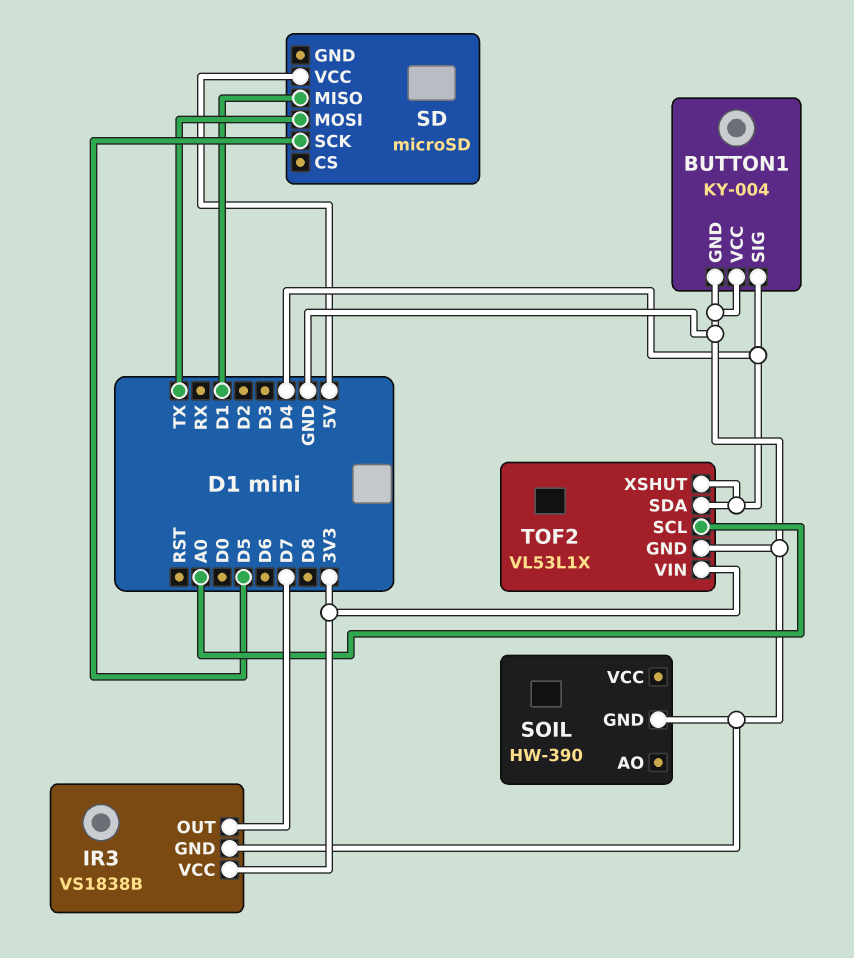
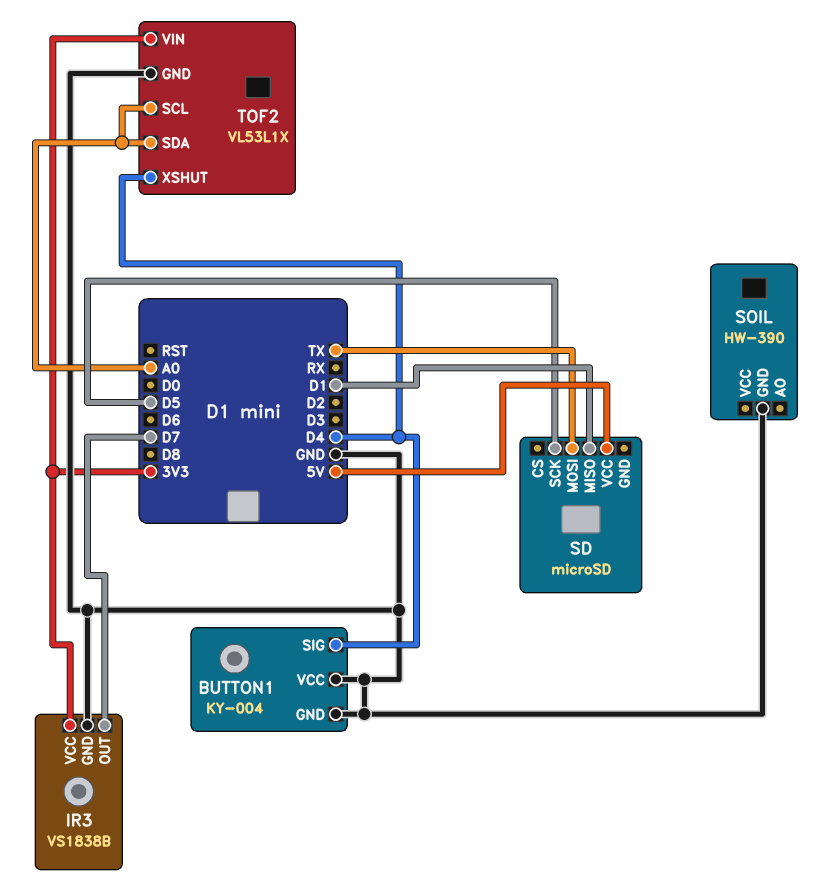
TOF2 pin SDA: D4 -> A0

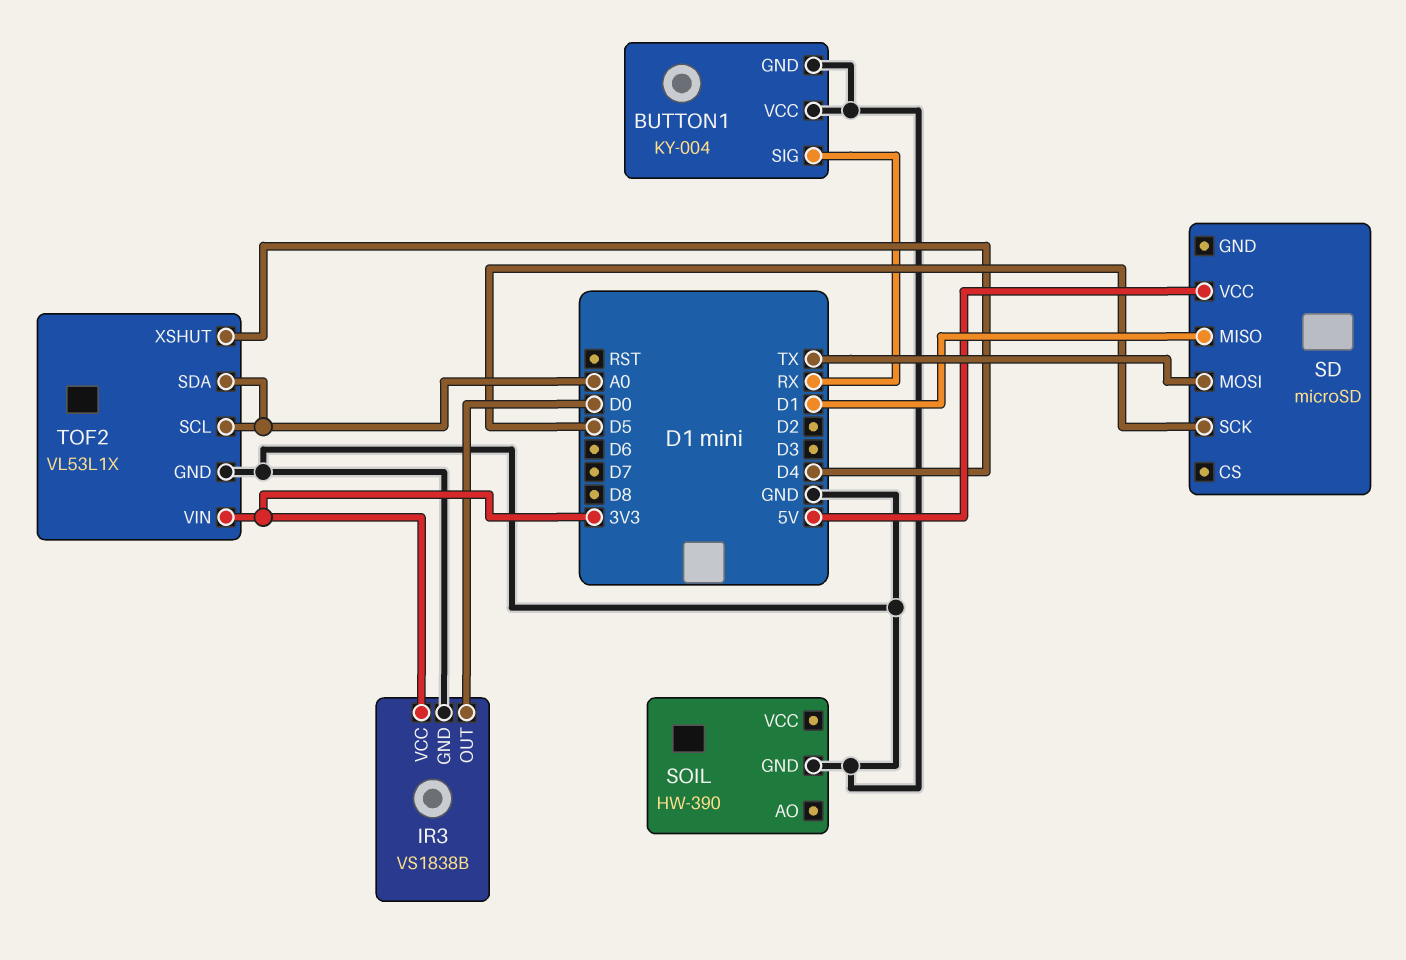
BUTTON1 pin SIG: D4 -> RX
IR3 pin OUT: D7 -> D0

